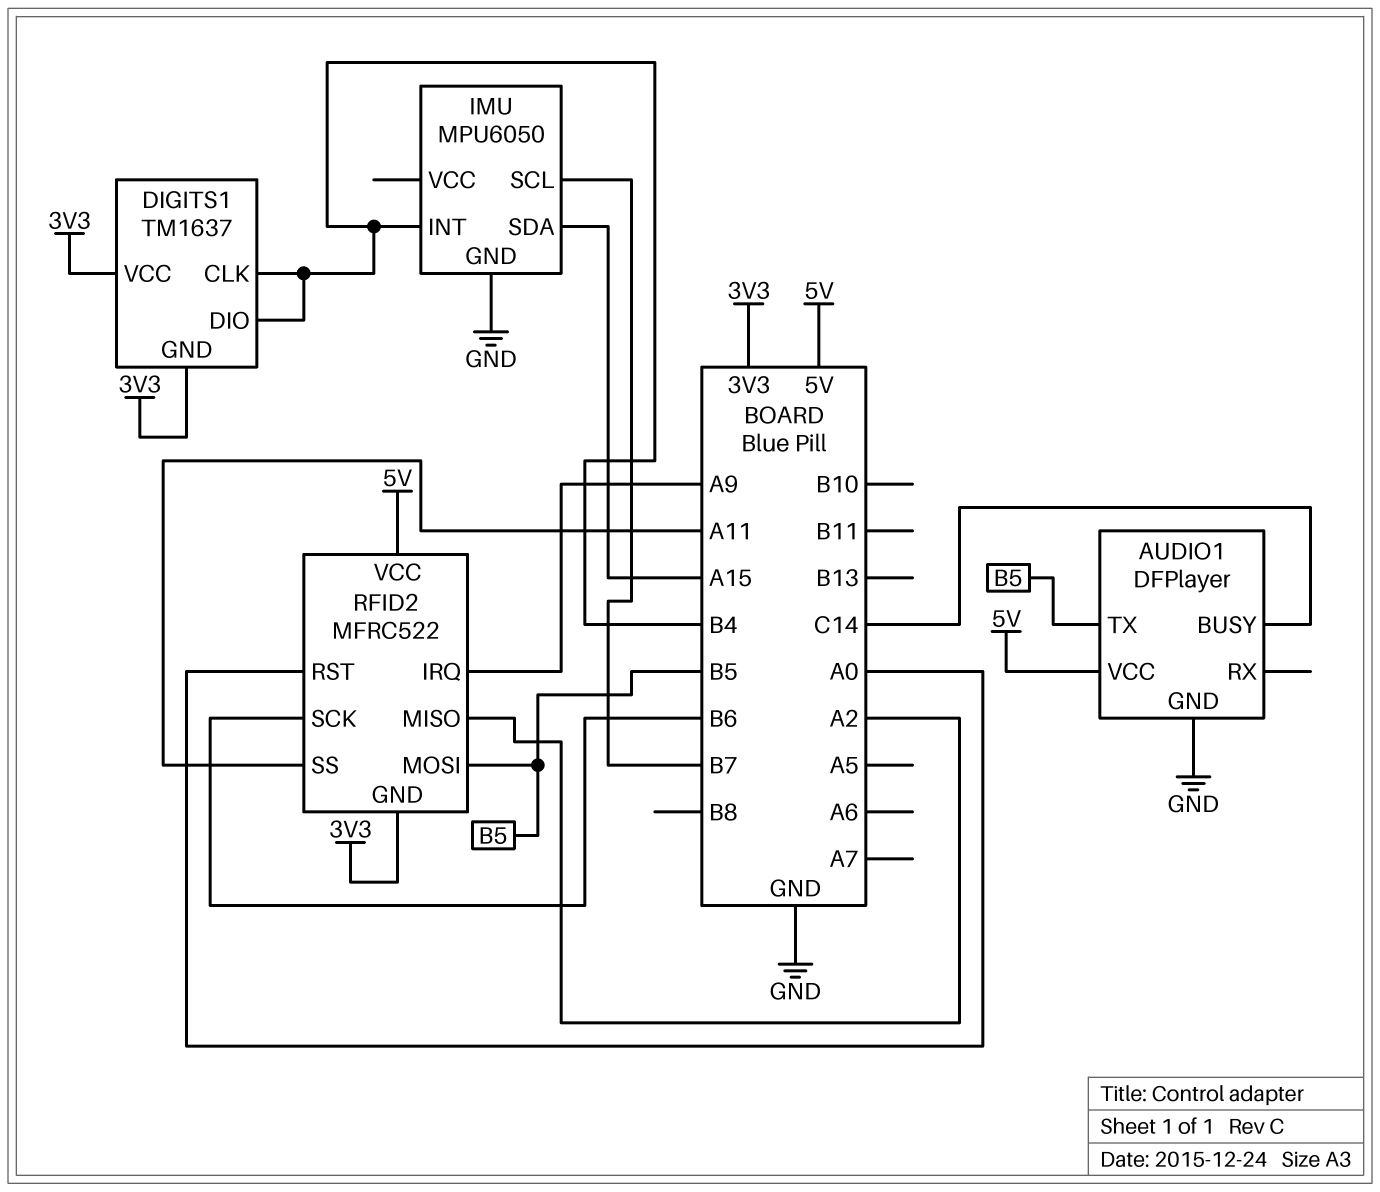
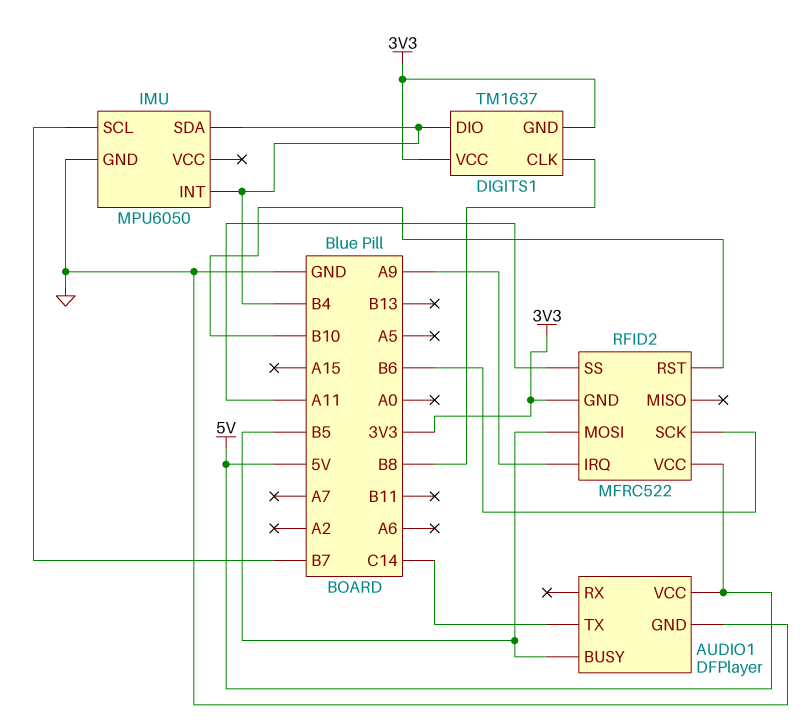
AUDIO1 pin BUSY: C14 -> B5
AUDIO1 pin TX: B5 -> C14
DIGITS1 pin CLK: B4 -> B8
IMU pin SDA: A15 -> B4
RFID2 pin MISO: A2 -> none
RFID2 pin RST: A0 -> B10

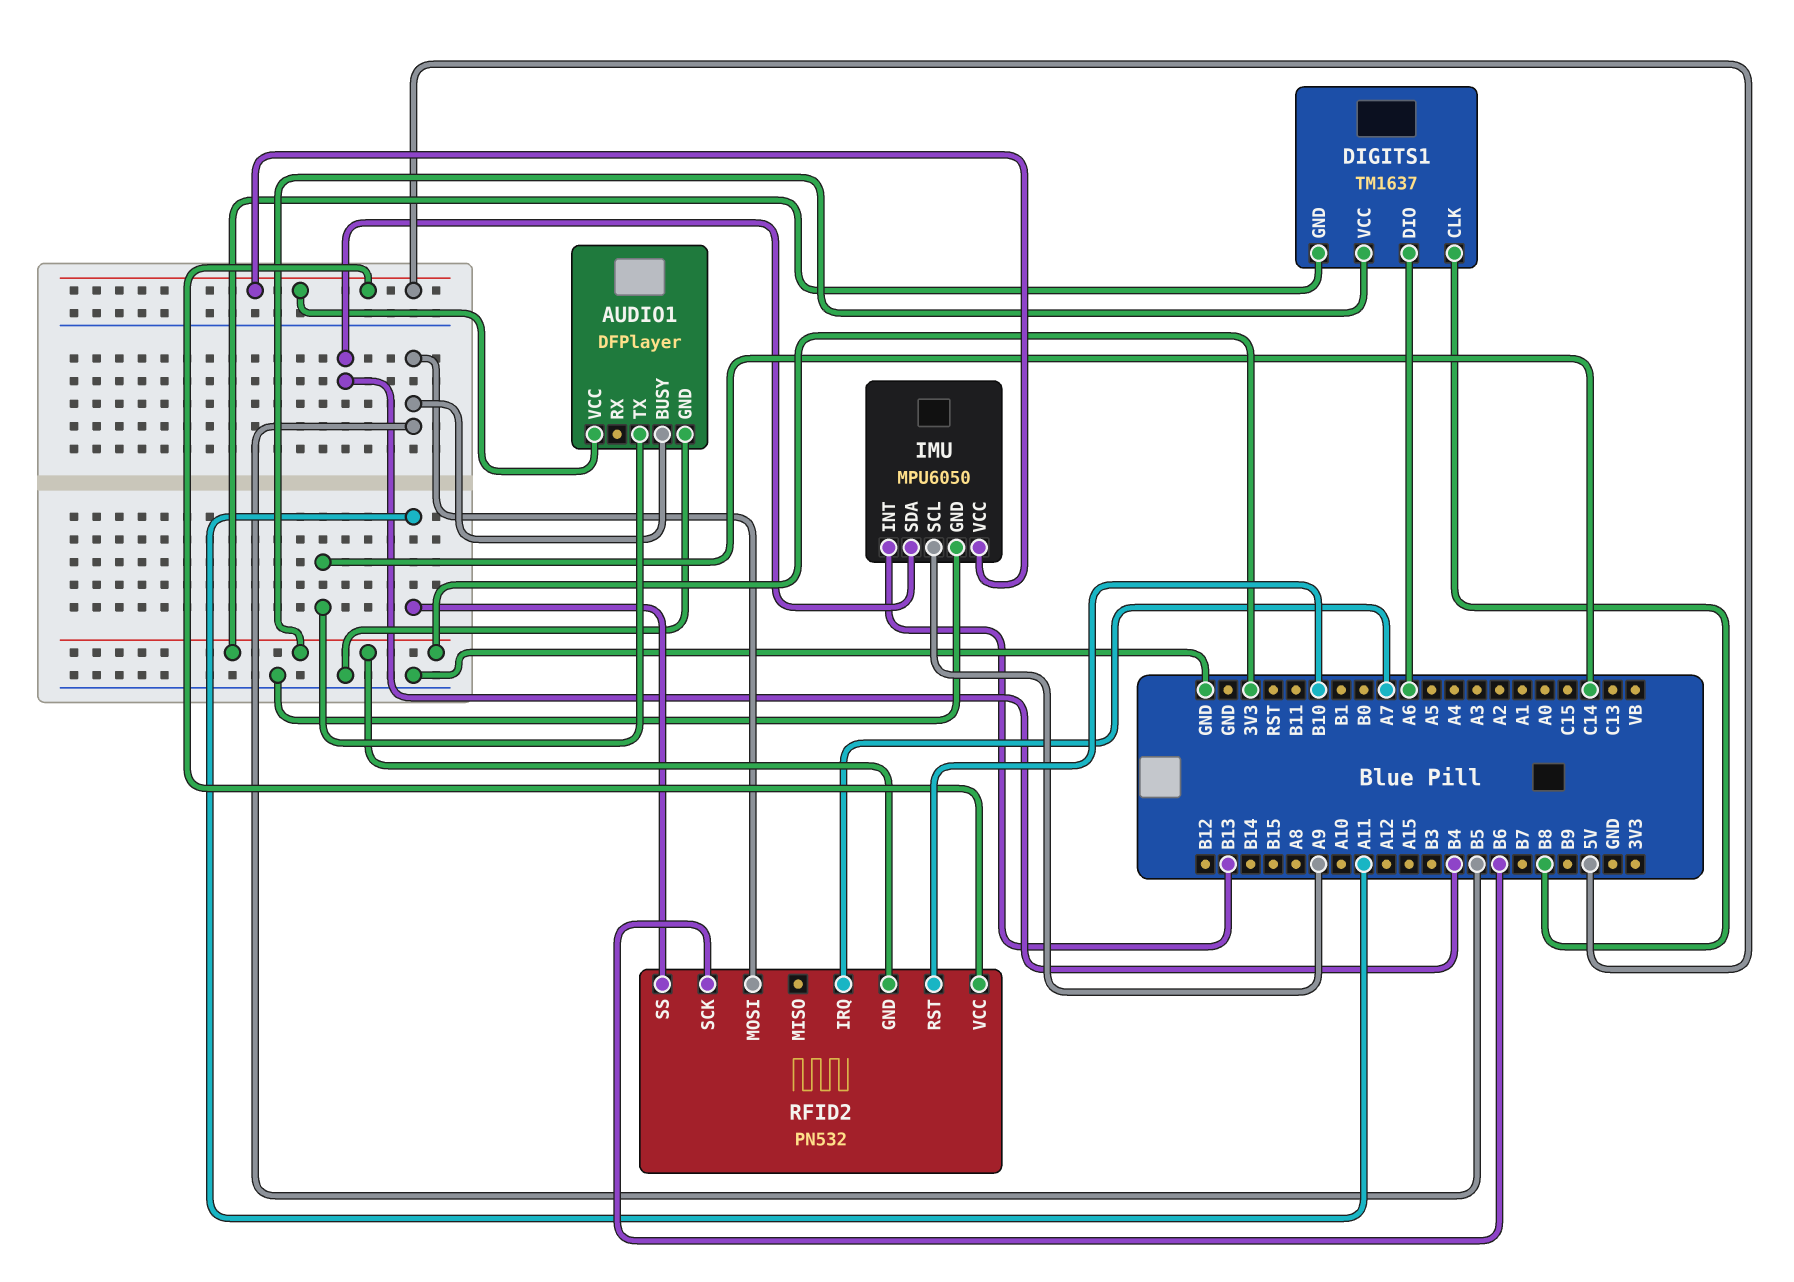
DIGITS1 pin DIO: B4 -> A6
IMU pin INT: B4 -> B13
IMU pin SCL: B7 -> A9
IMU pin VCC: none -> 5V
RFID2: MFRC522 -> PN532
RFID2 pin IRQ: A9 -> A7

